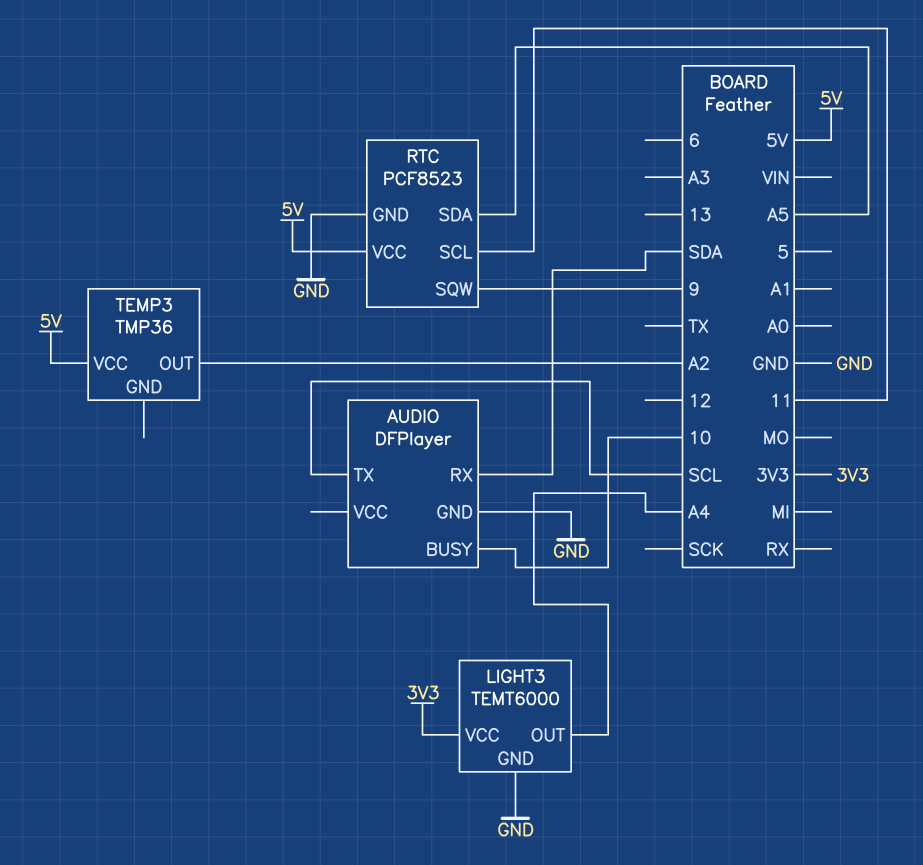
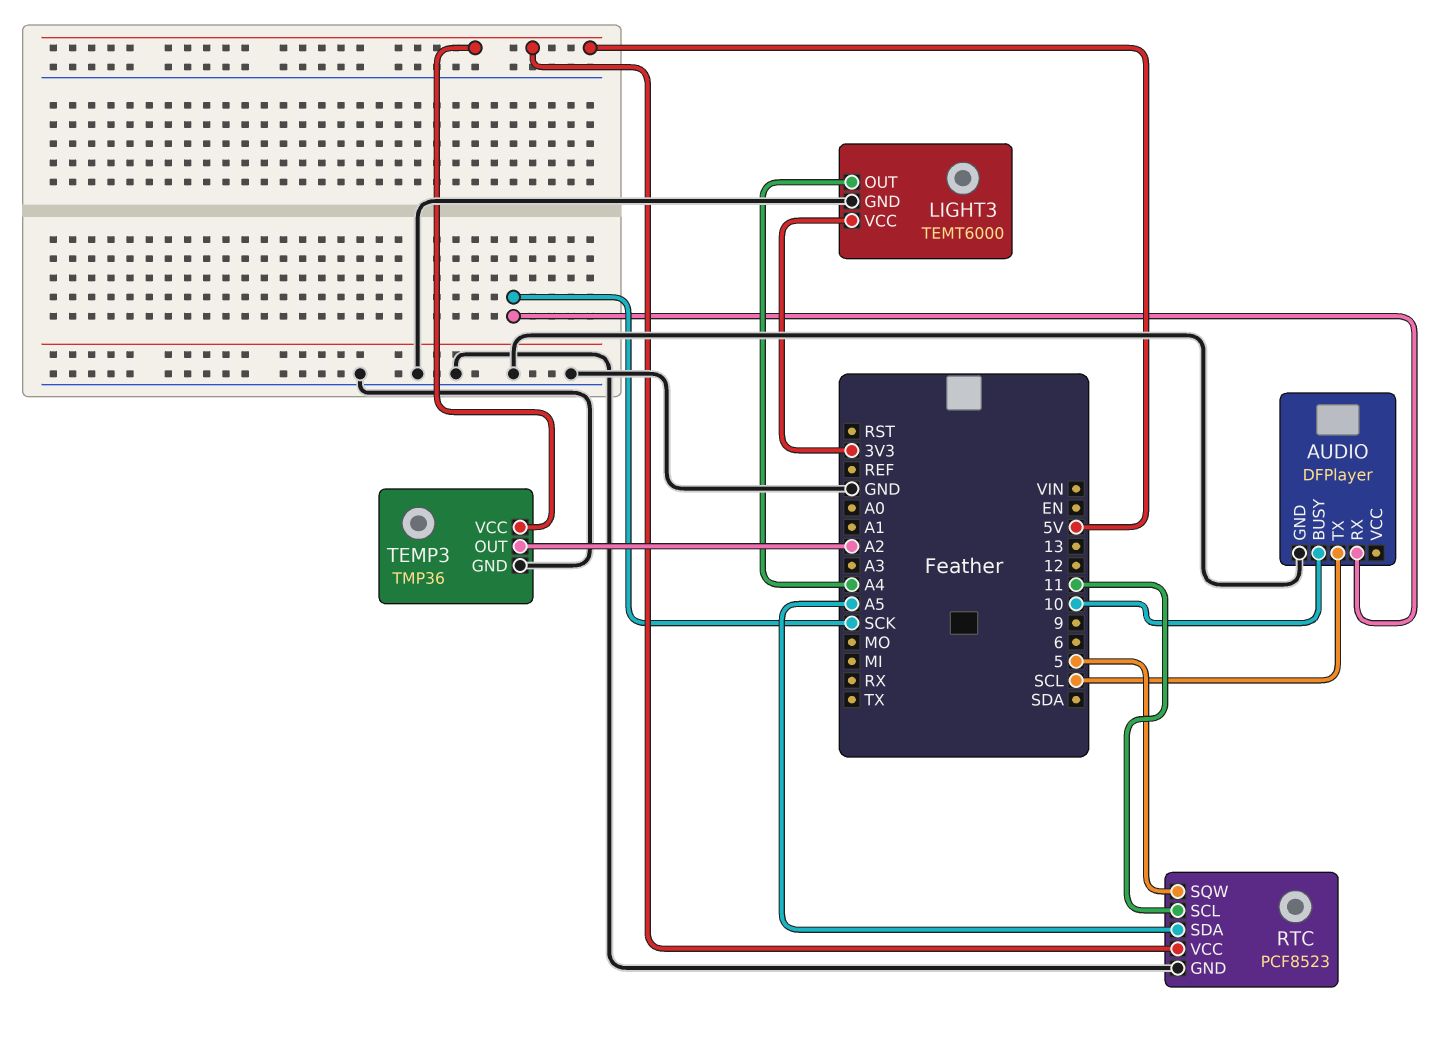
AUDIO pin RX: SDA -> SCK
RTC pin SQW: 9 -> 5
TEMP3 pin GND: none -> GND

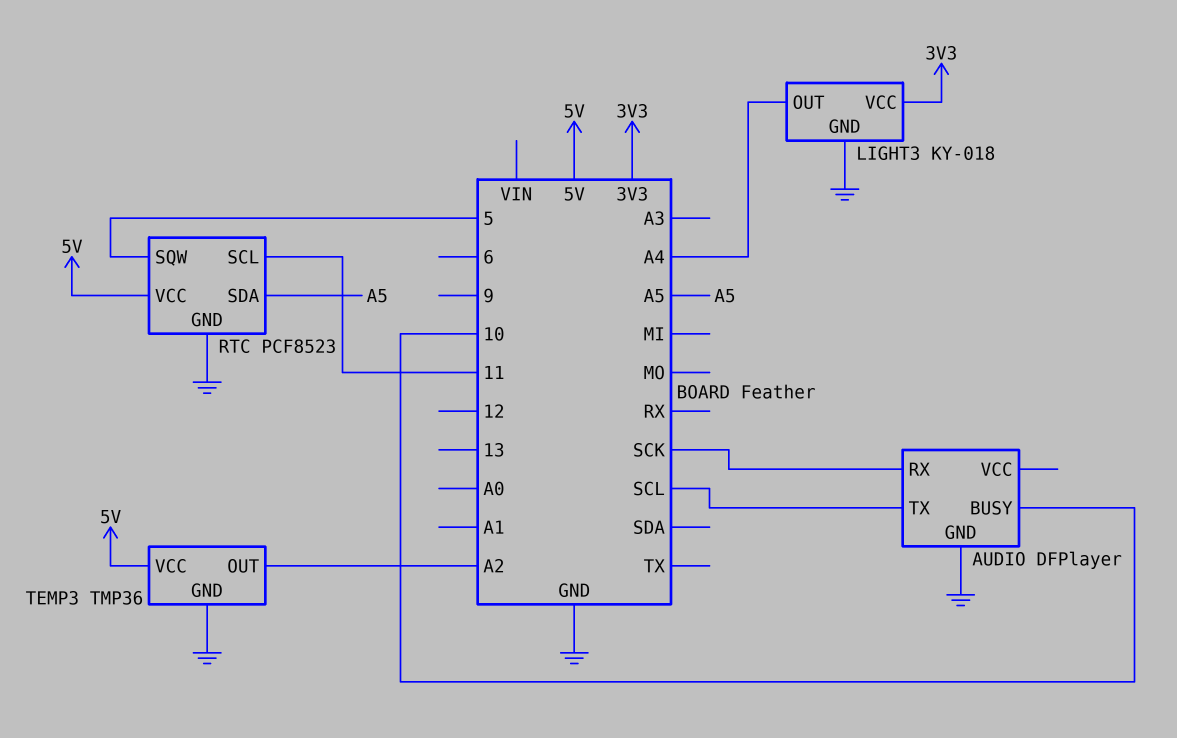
LIGHT3: TEMT6000 -> KY-018

